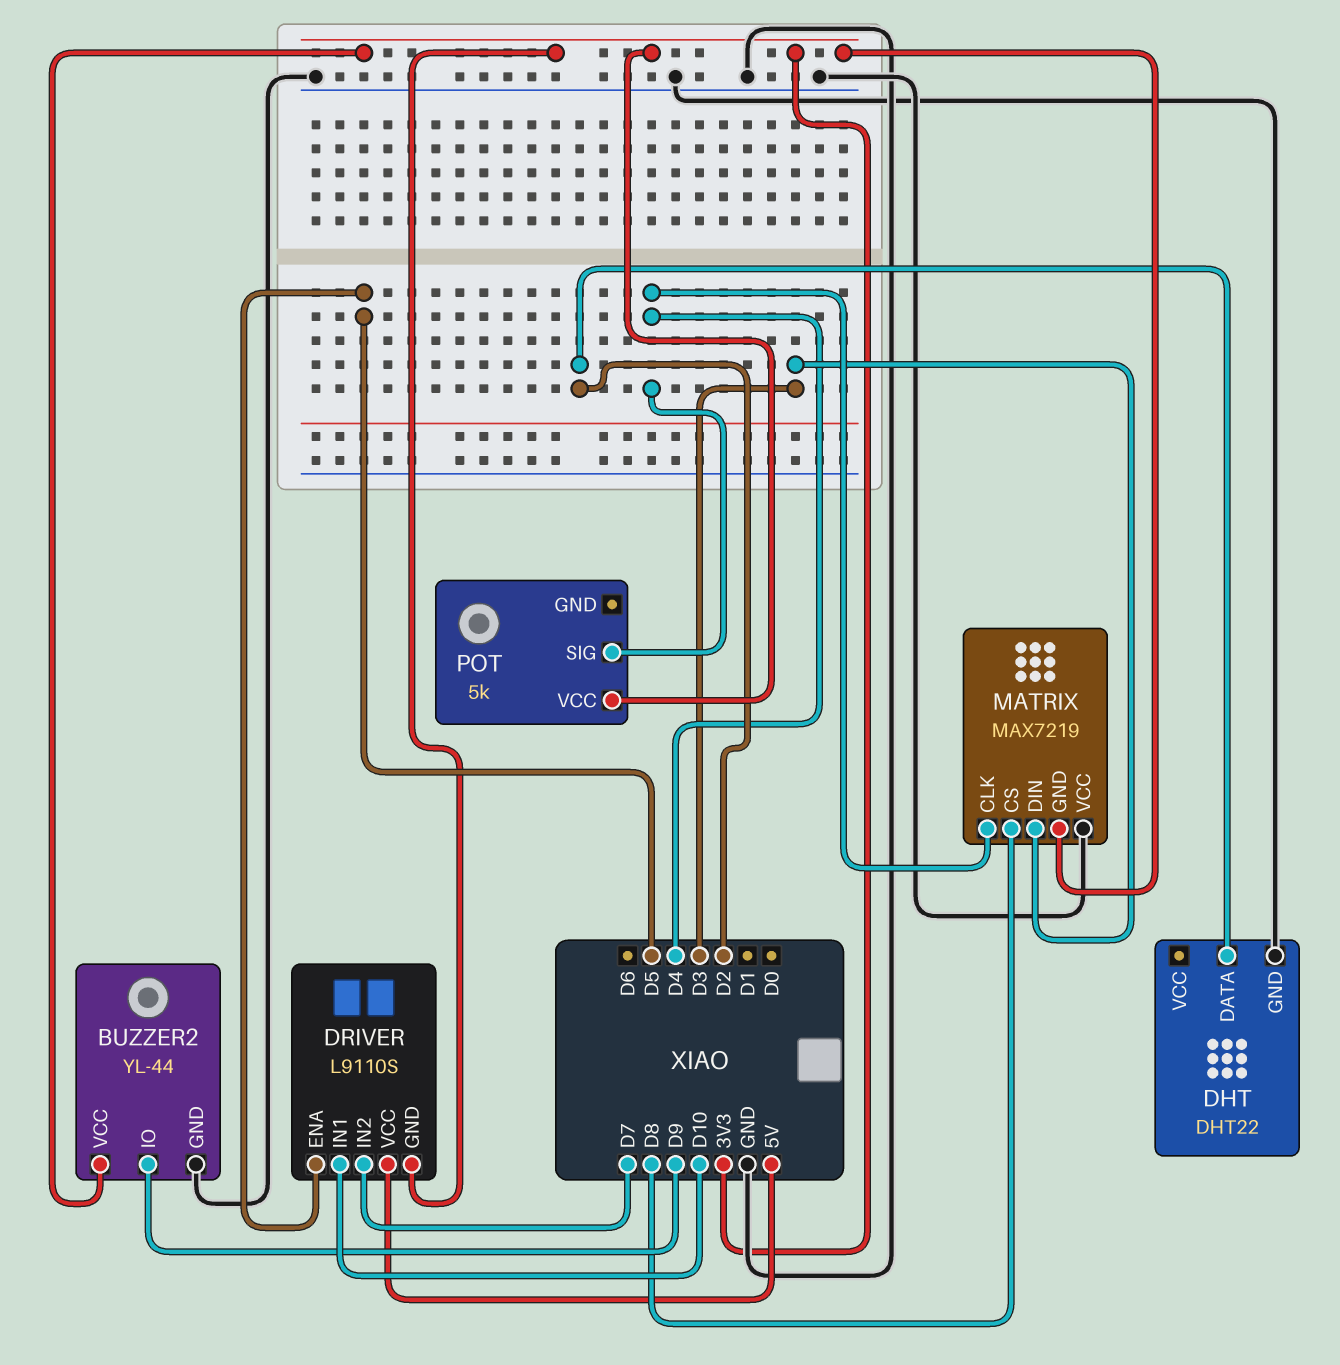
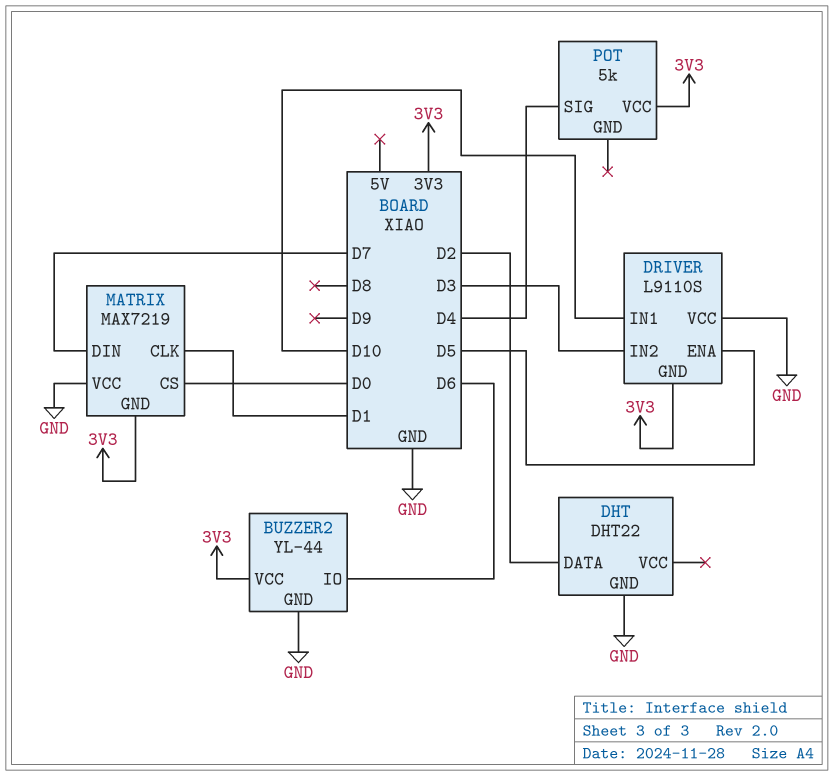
BUZZER2 pin IO: D9 -> D6
DRIVER pin IN2: D7 -> D3
DRIVER pin VCC: 5V -> GND
MATRIX pin CLK: D4 -> D1
MATRIX pin CS: D8 -> D0
MATRIX pin DIN: D3 -> D7

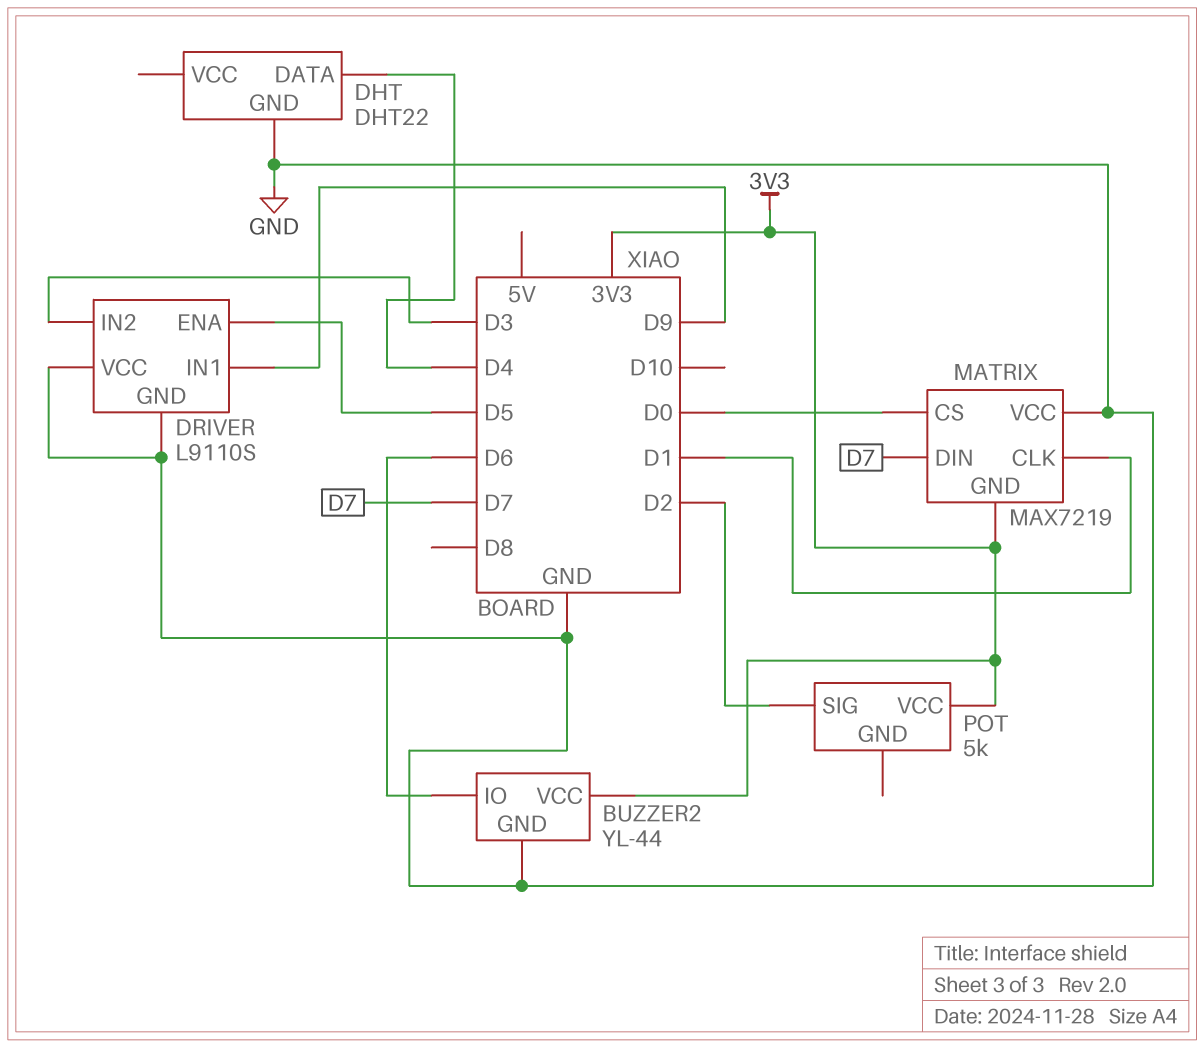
DHT pin DATA: D2 -> D4
DRIVER pin GND: 3V3 -> GND
DRIVER pin IN1: D10 -> D9
POT pin SIG: D4 -> D2

